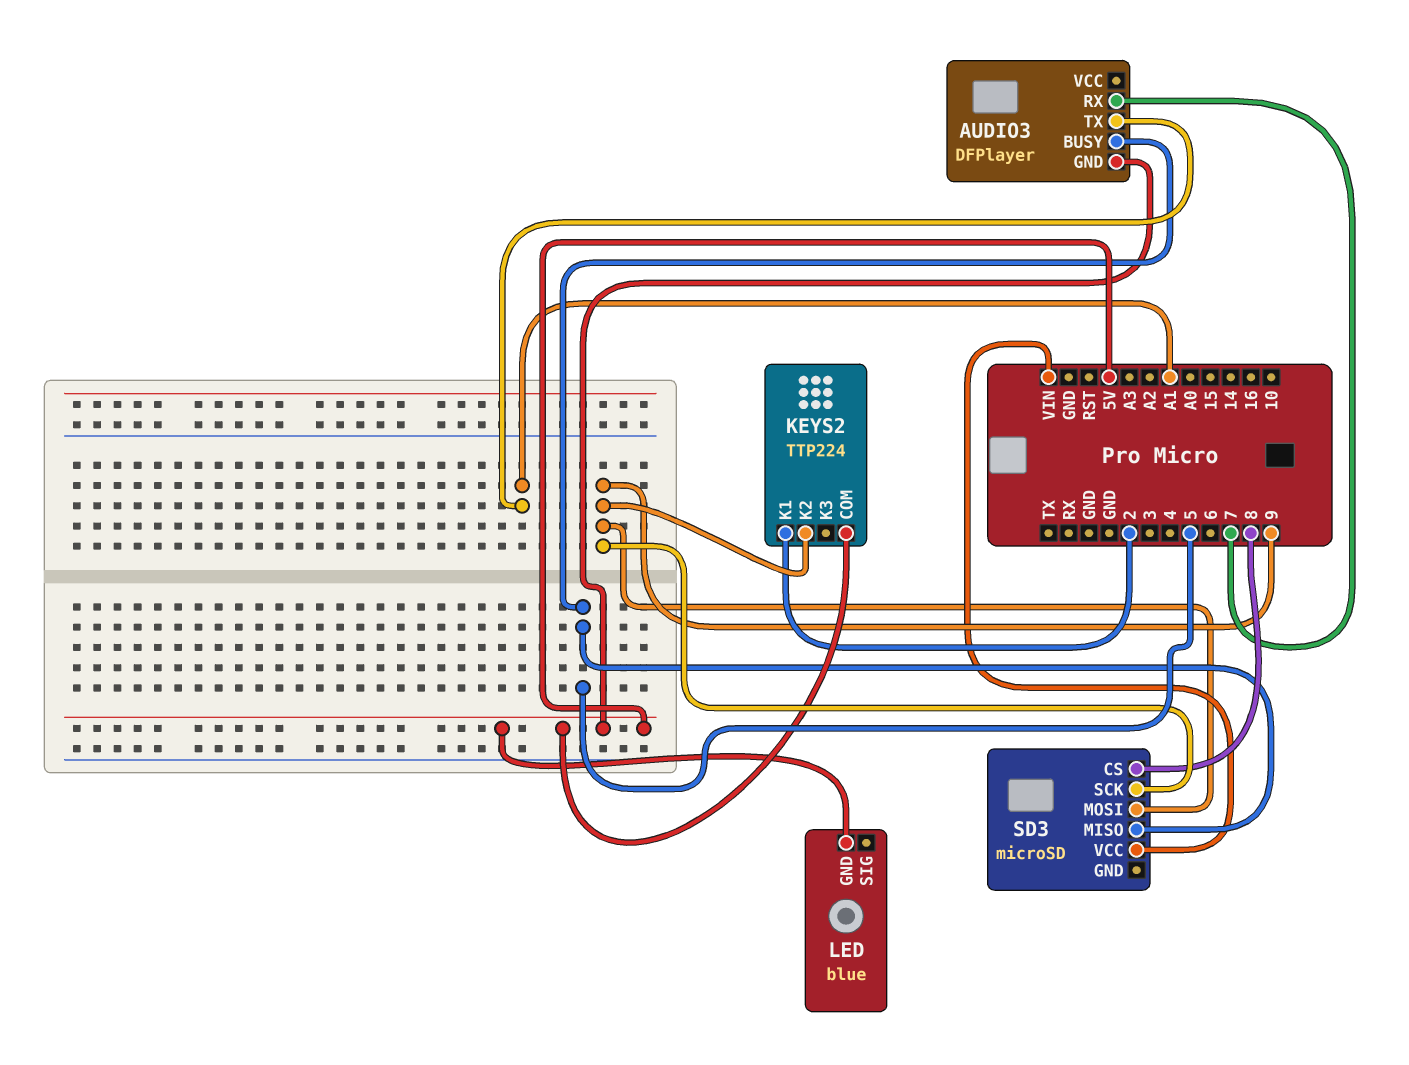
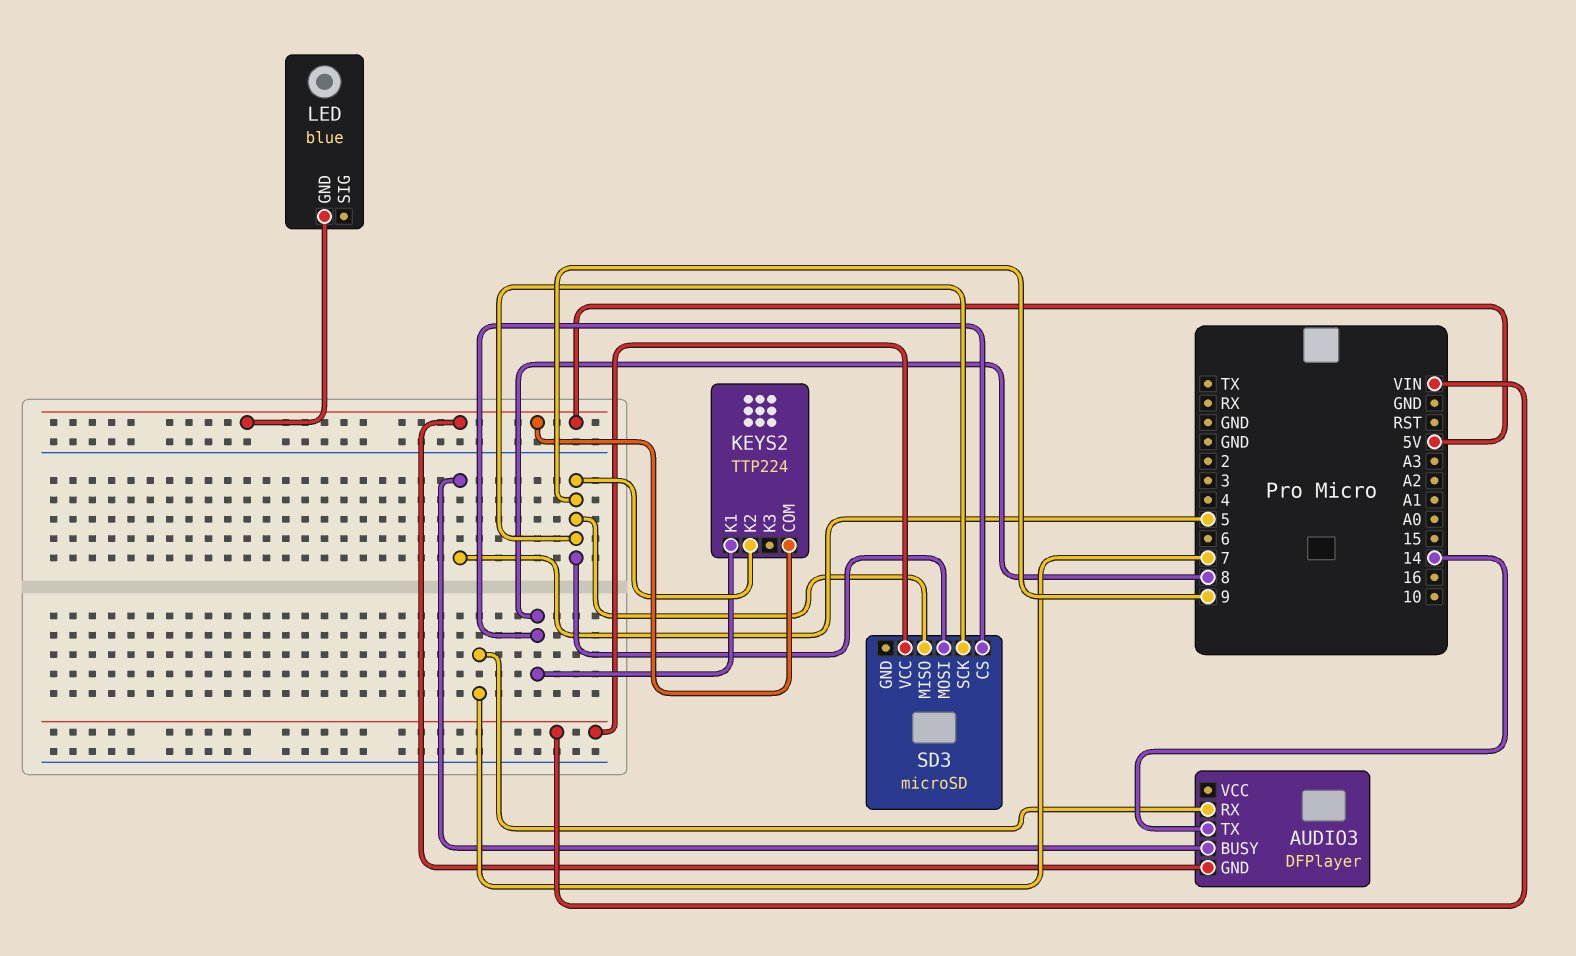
AUDIO3 pin TX: A1 -> 14
KEYS2 pin K1: 2 -> 8
SD3 pin MISO: 5 -> 9

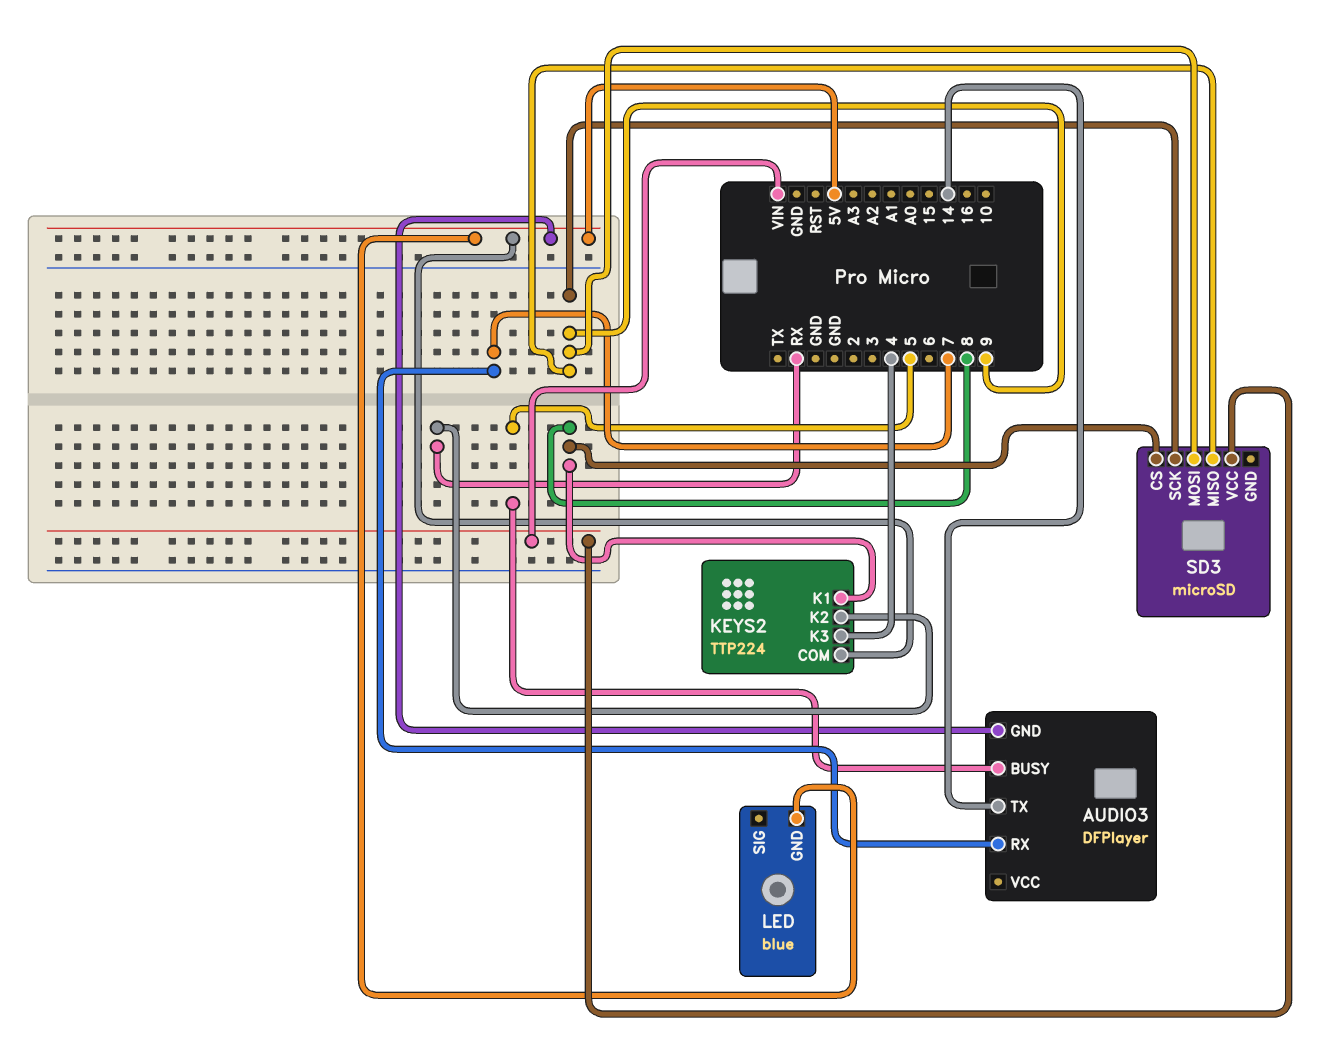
KEYS2 pin K2: 9 -> RX
KEYS2 pin K3: none -> 4

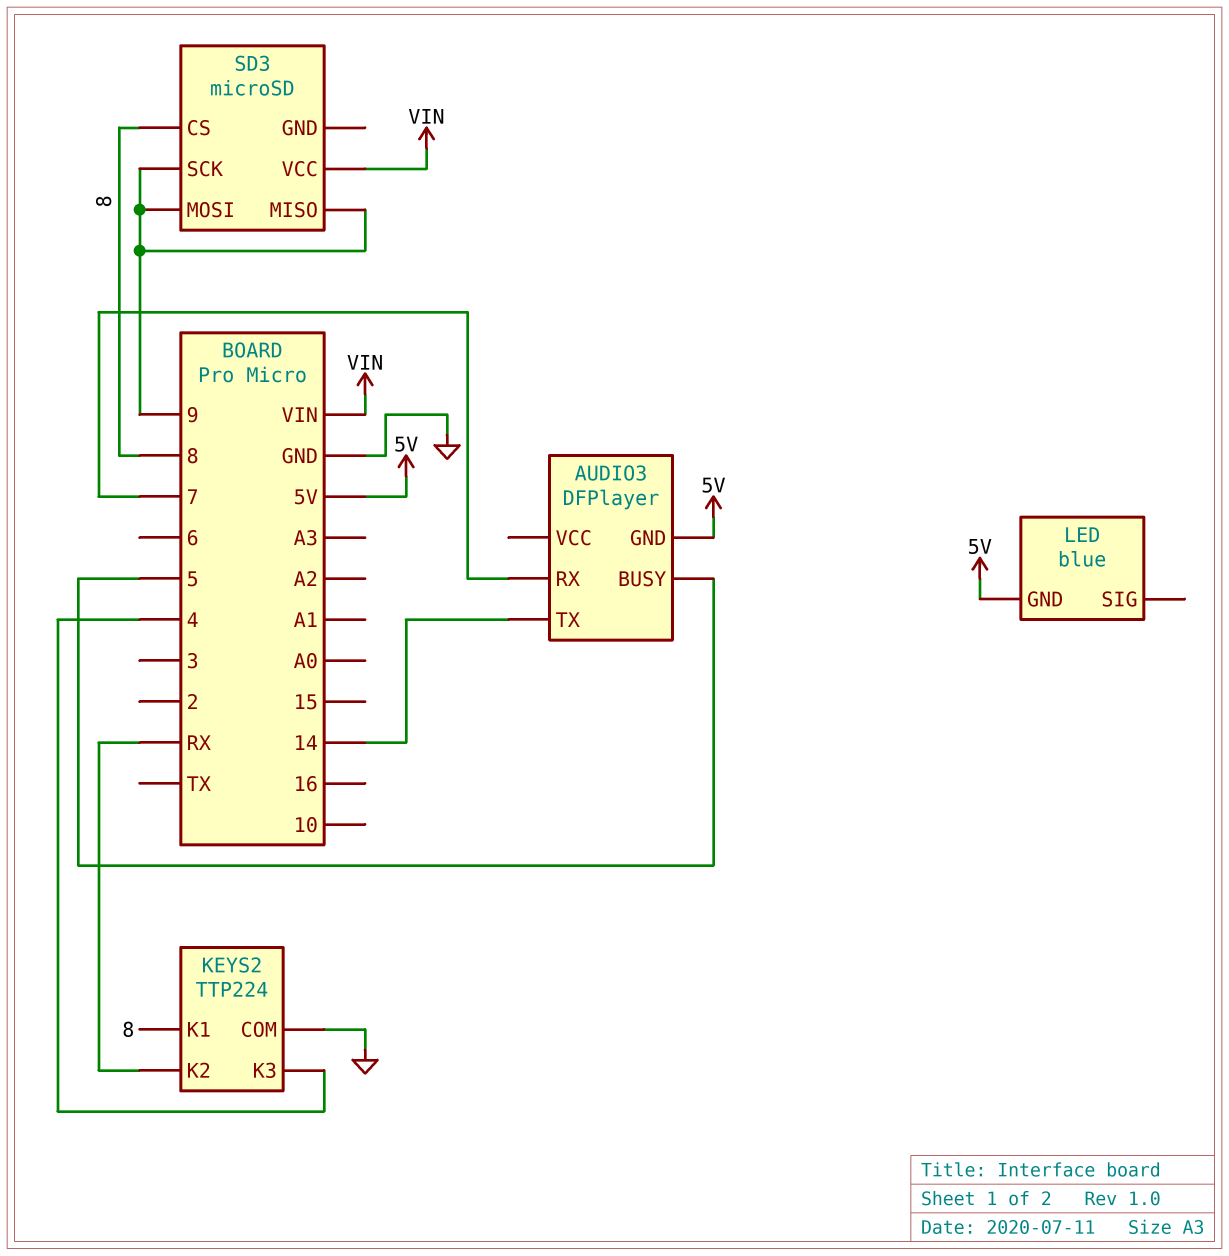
KEYS2 pin COM: 5V -> GND

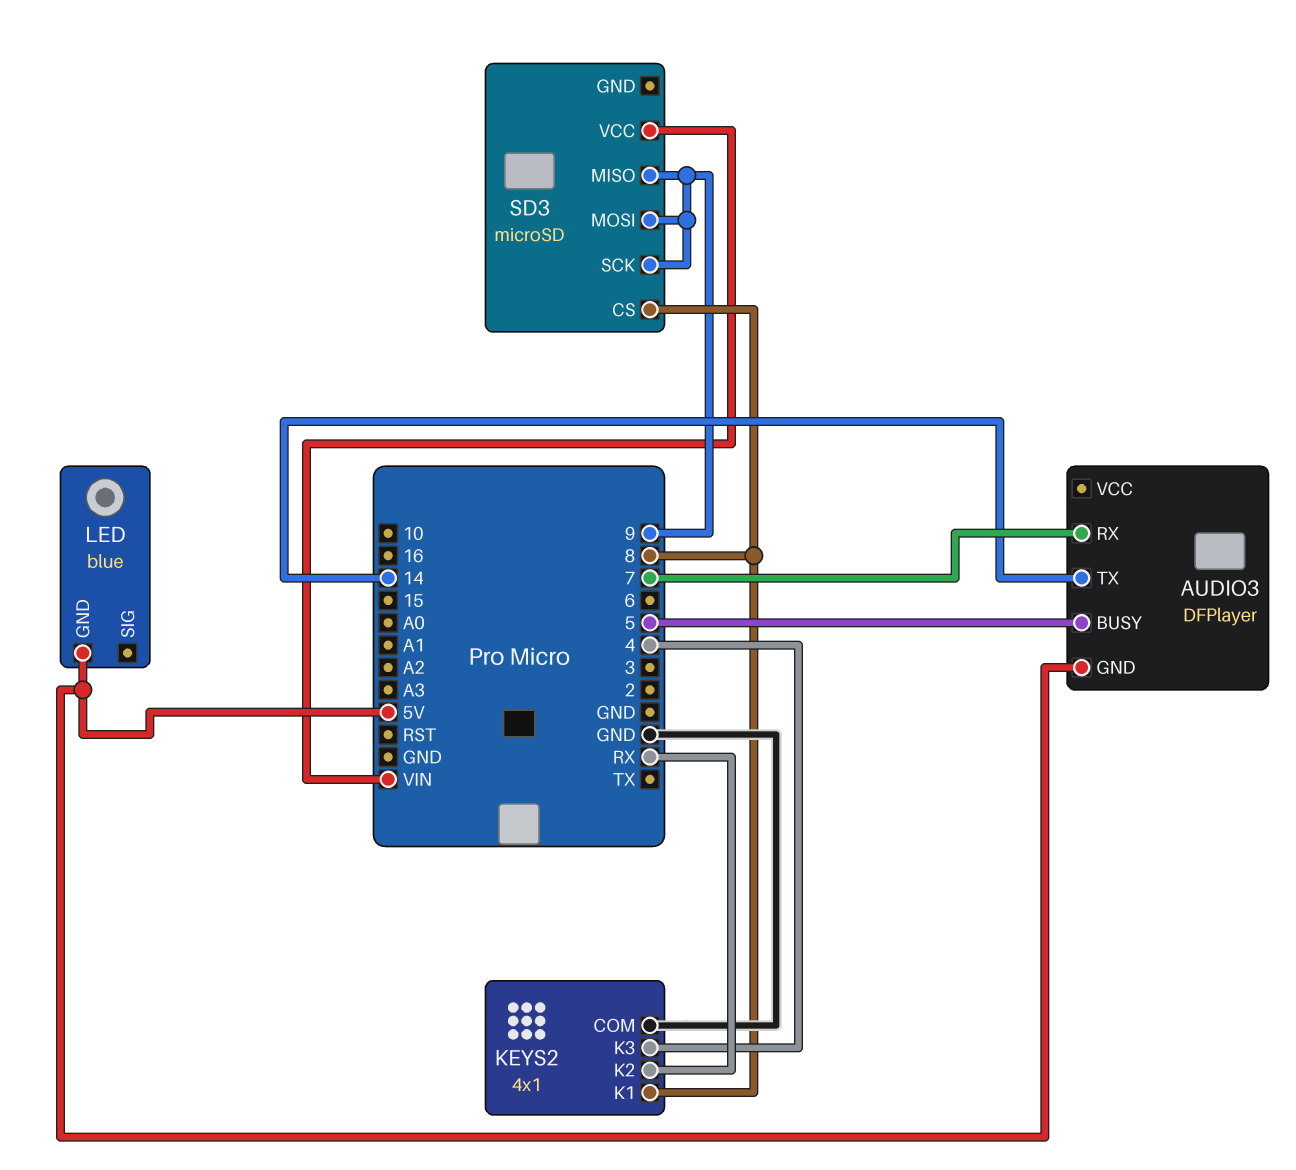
KEYS2: TTP224 -> 4x1

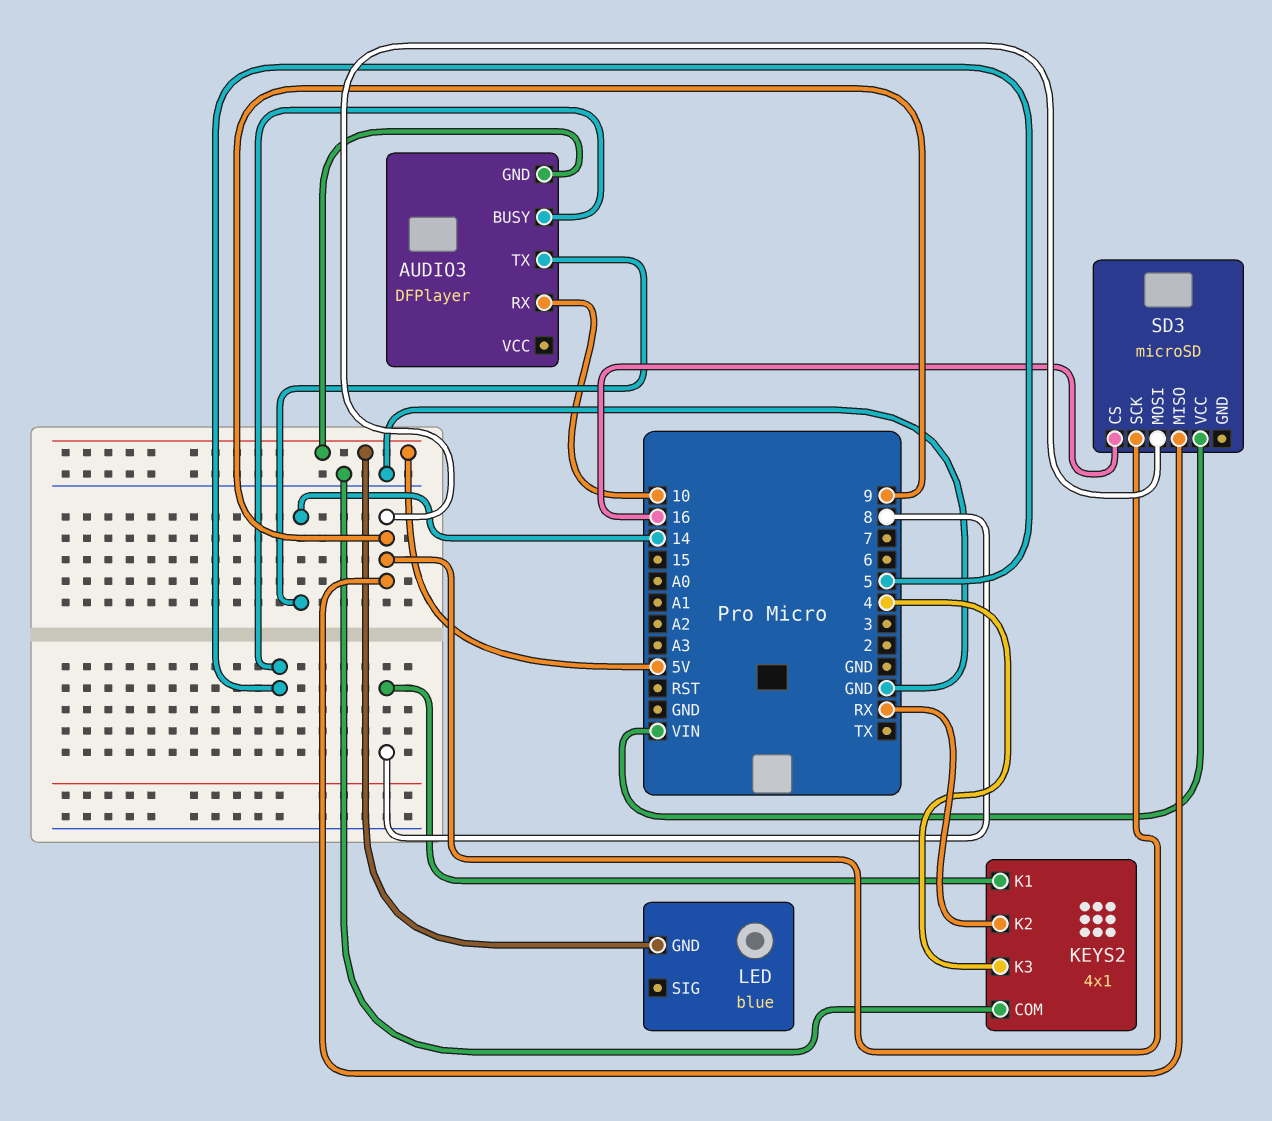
AUDIO3 pin RX: 7 -> 10
SD3 pin CS: 8 -> 16

